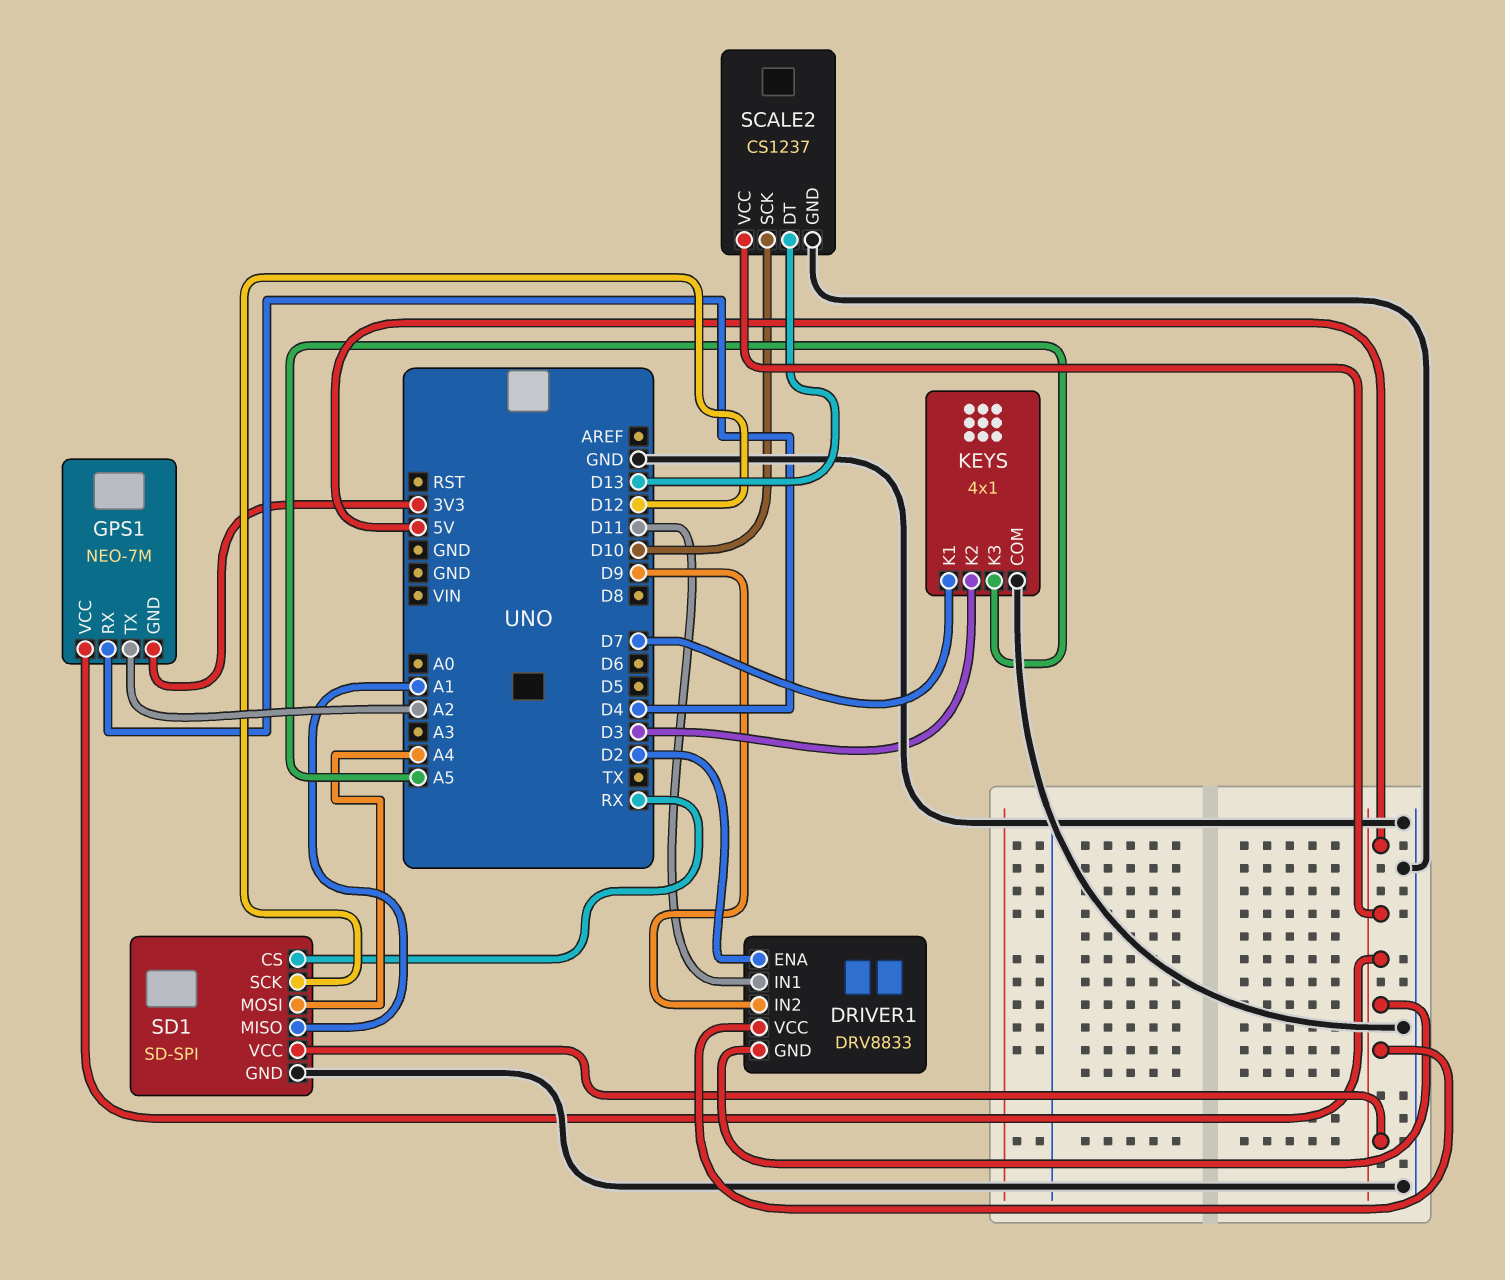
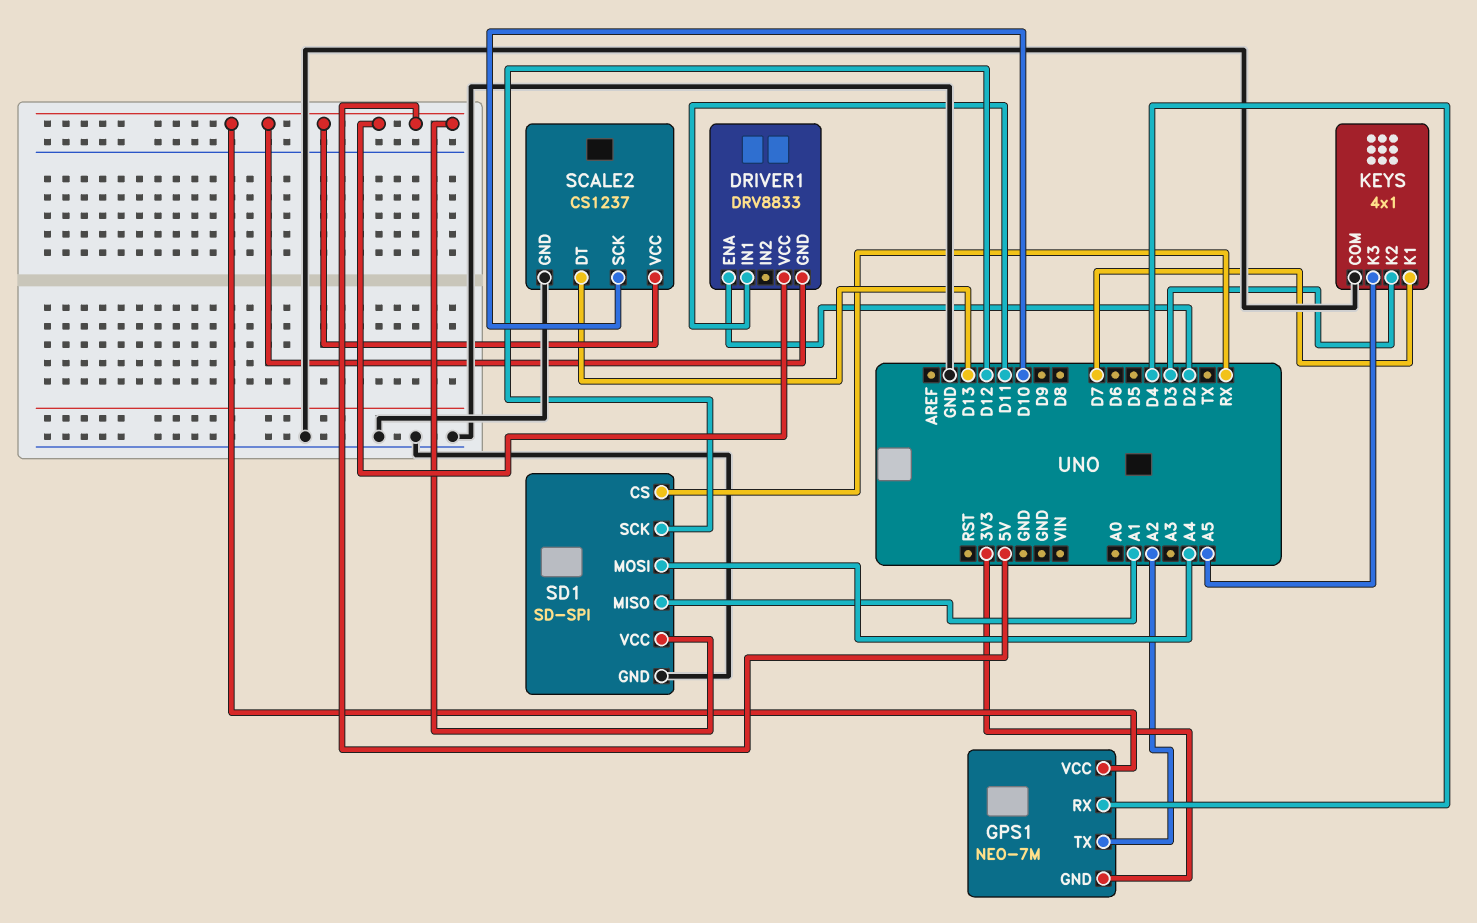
DRIVER1 pin IN2: D9 -> none

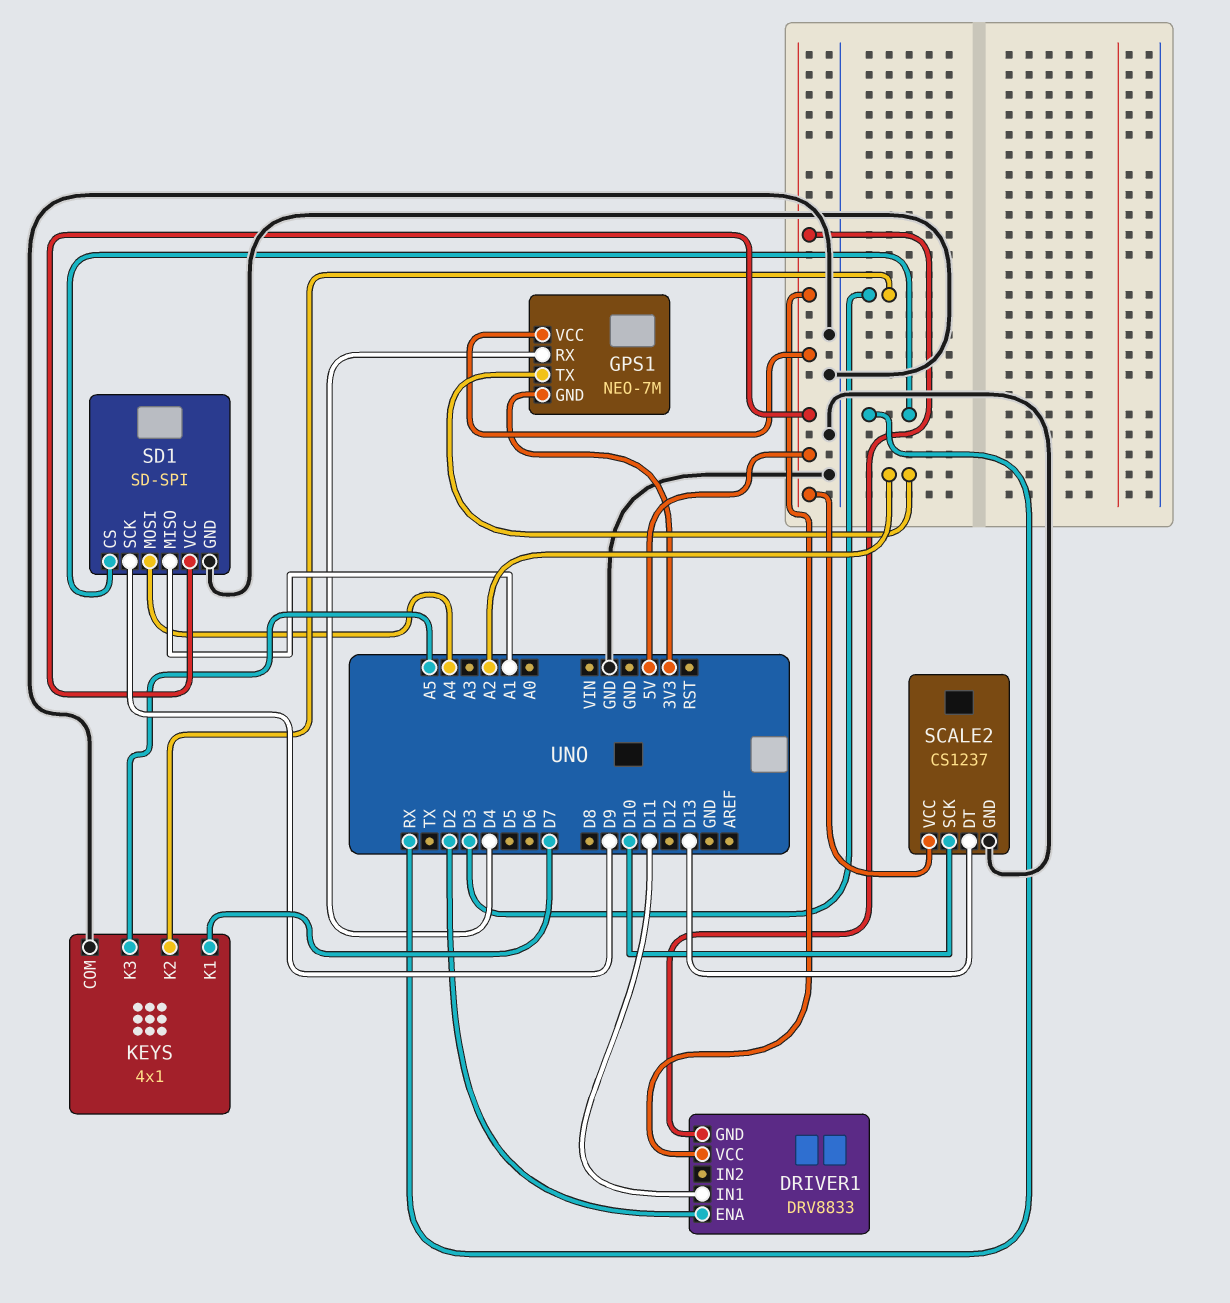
SD1 pin SCK: D12 -> D9

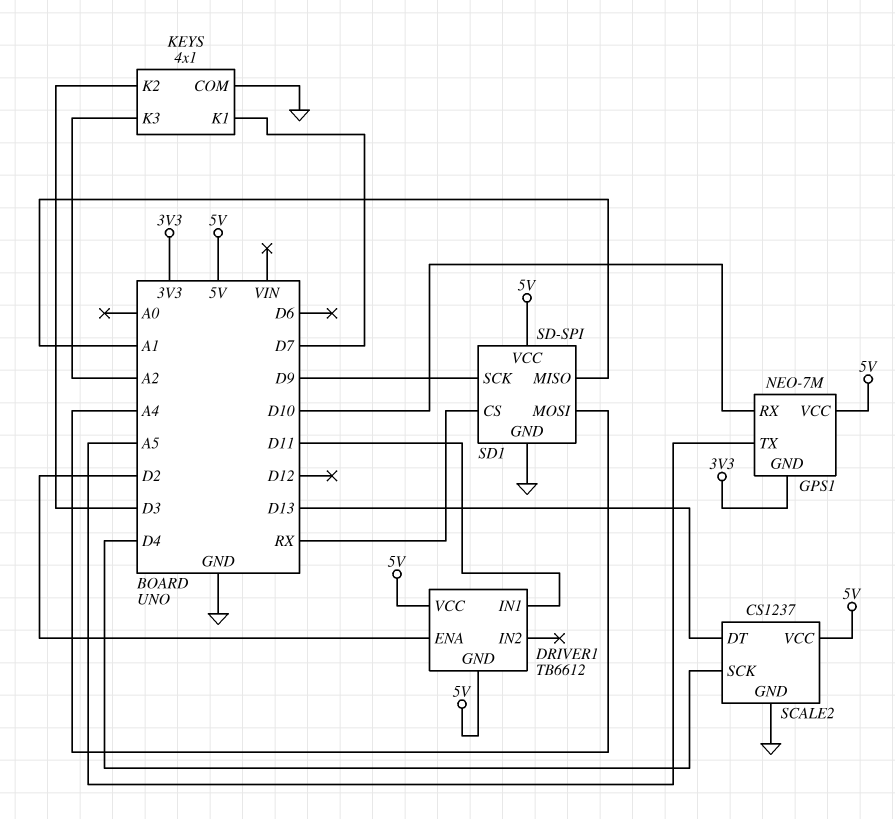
DRIVER1: DRV8833 -> TB6612
GPS1 pin RX: D4 -> D10
GPS1 pin TX: A2 -> A5
KEYS pin K3: A5 -> A2
SCALE2 pin SCK: D10 -> D4

